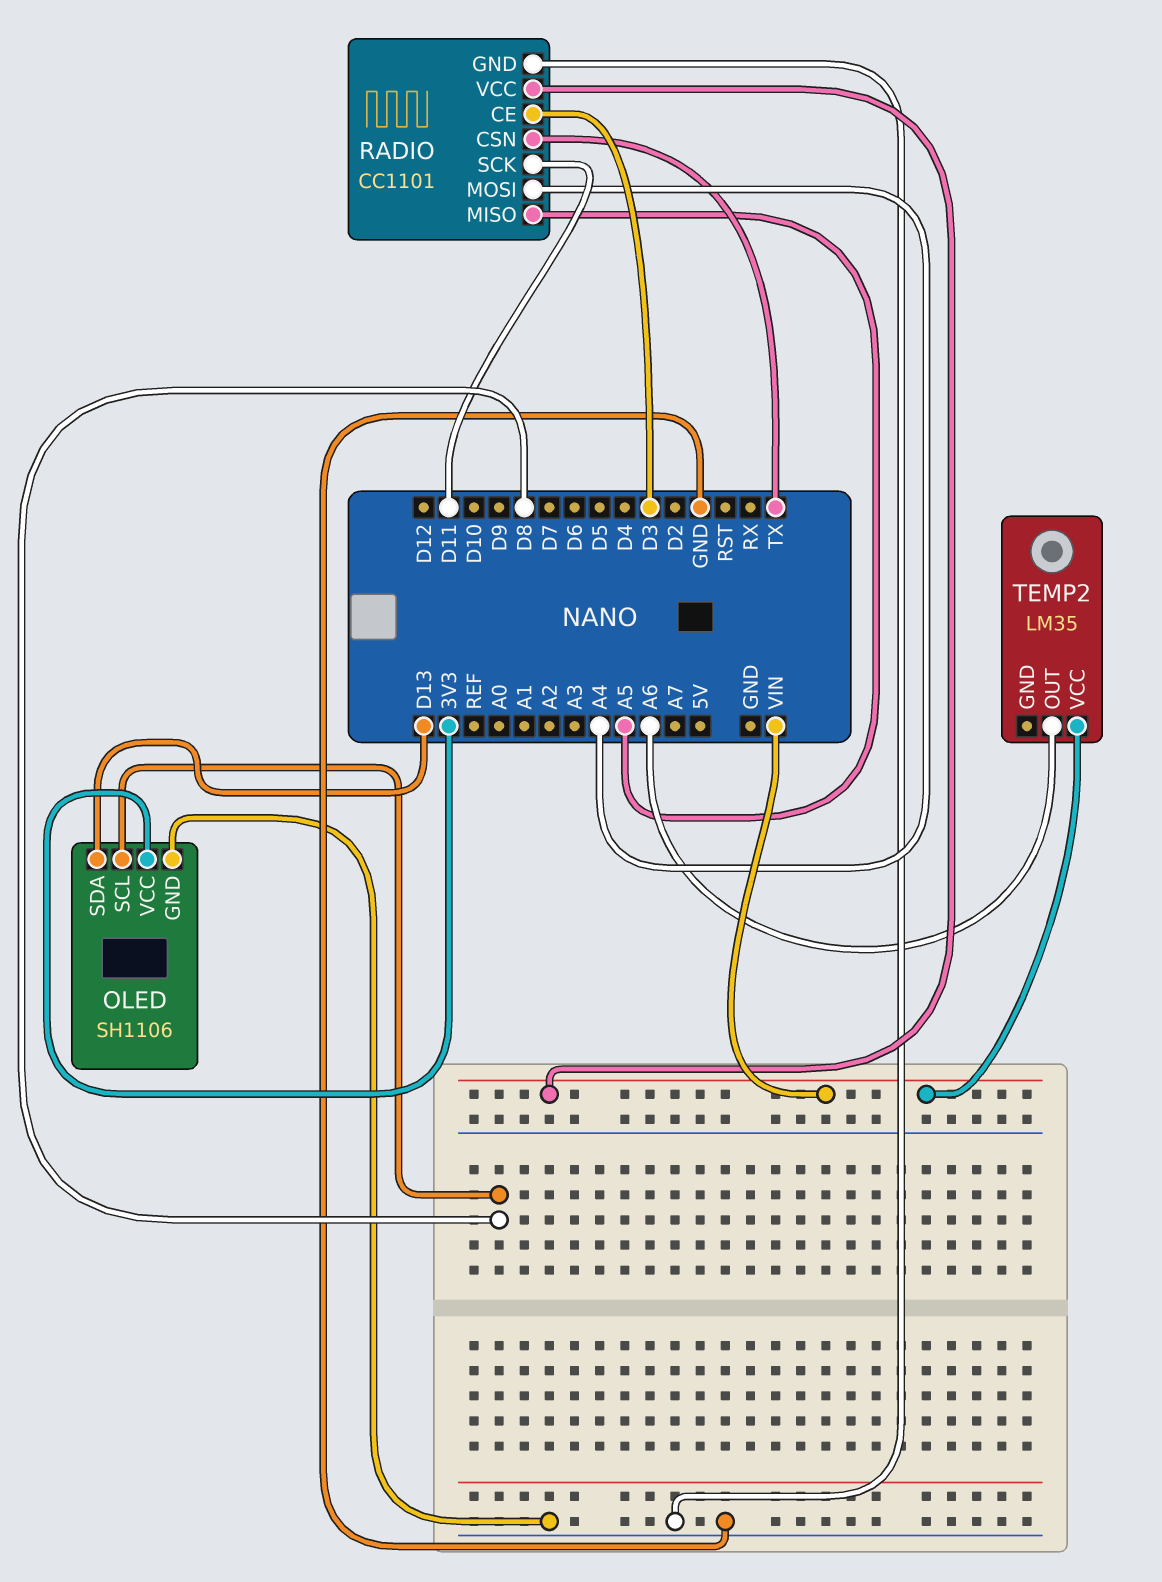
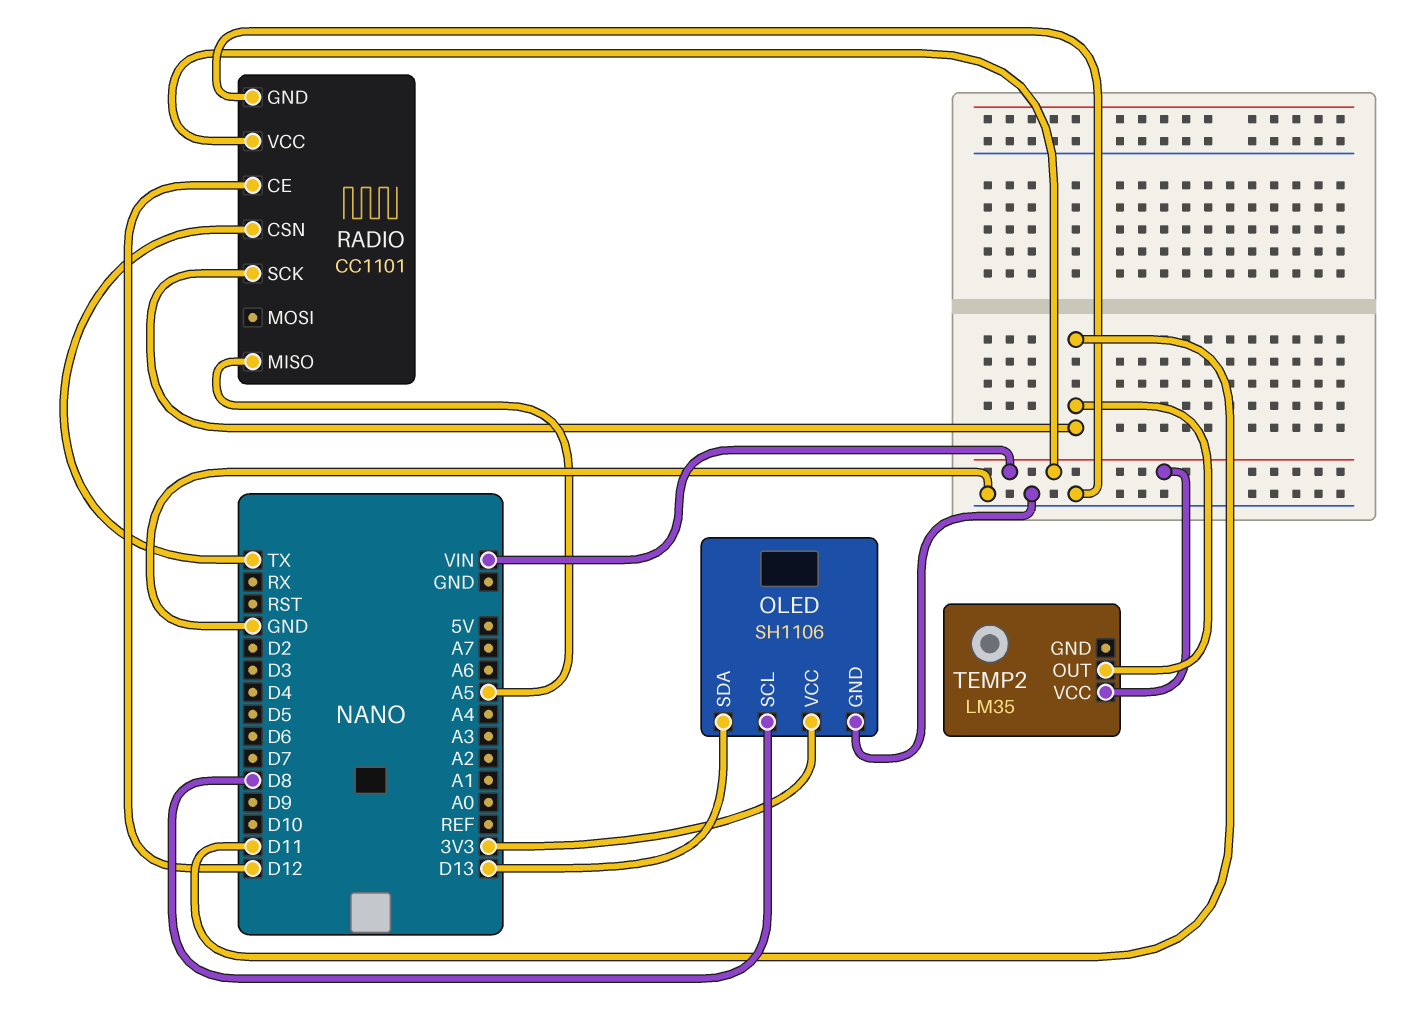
RADIO pin CE: D3 -> D12
RADIO pin MOSI: A4 -> none
TEMP2 pin OUT: A6 -> D11

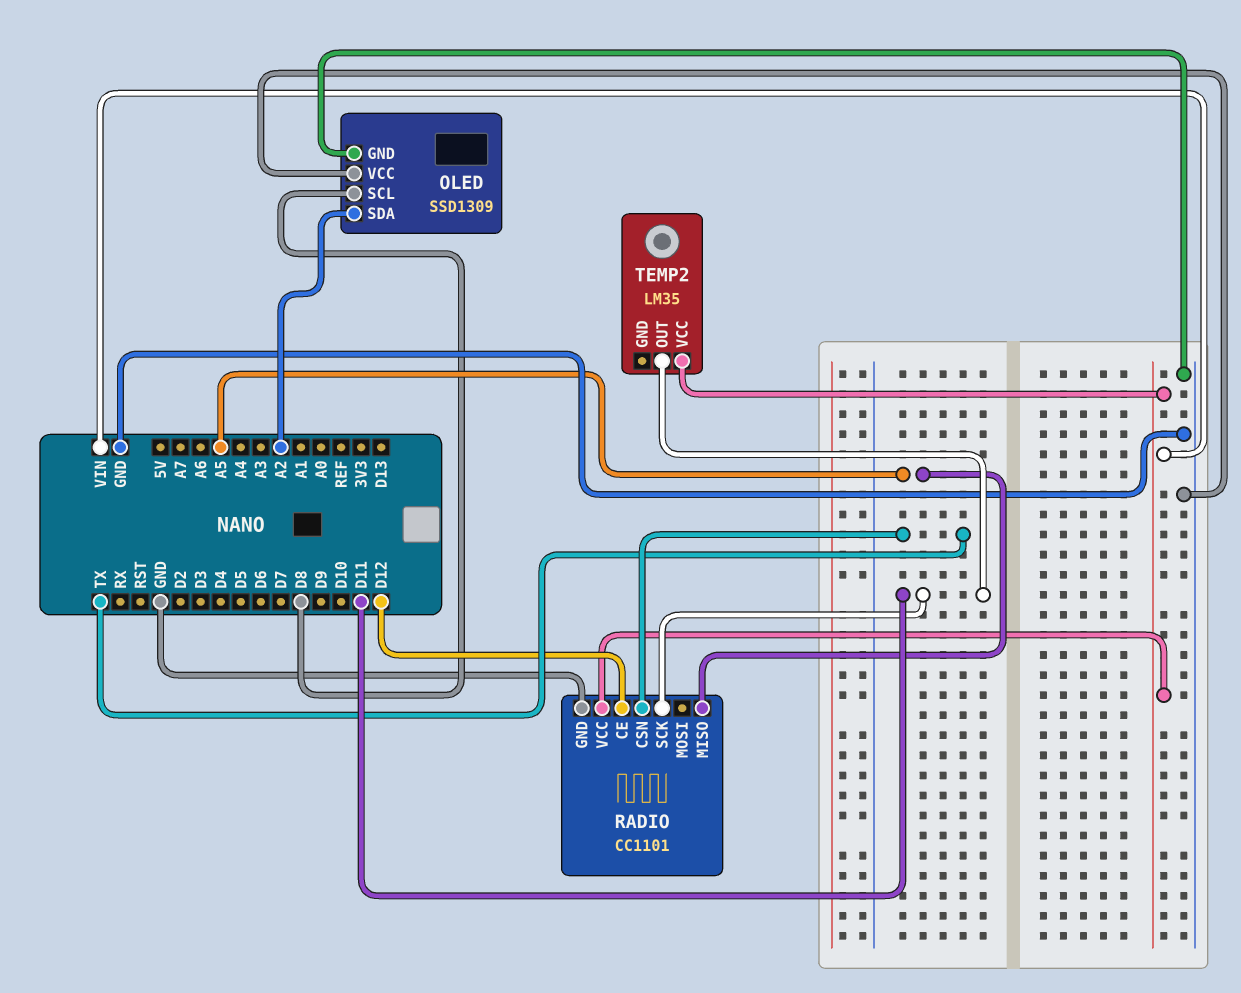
OLED: SH1106 -> SSD1309
OLED pin SDA: D13 -> A2
OLED pin VCC: 3V3 -> GND

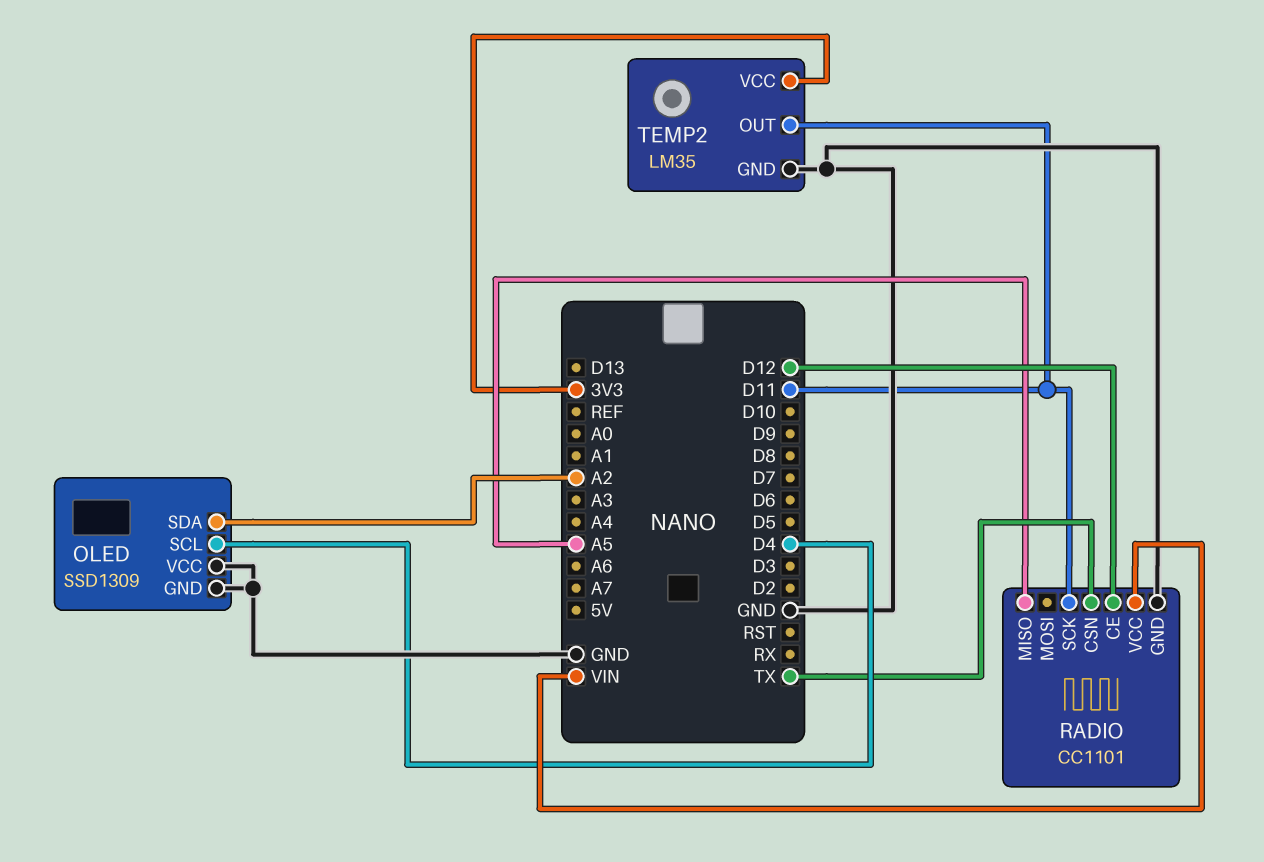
OLED pin SCL: D8 -> D4
TEMP2 pin GND: none -> GND
TEMP2 pin VCC: VIN -> 3V3

